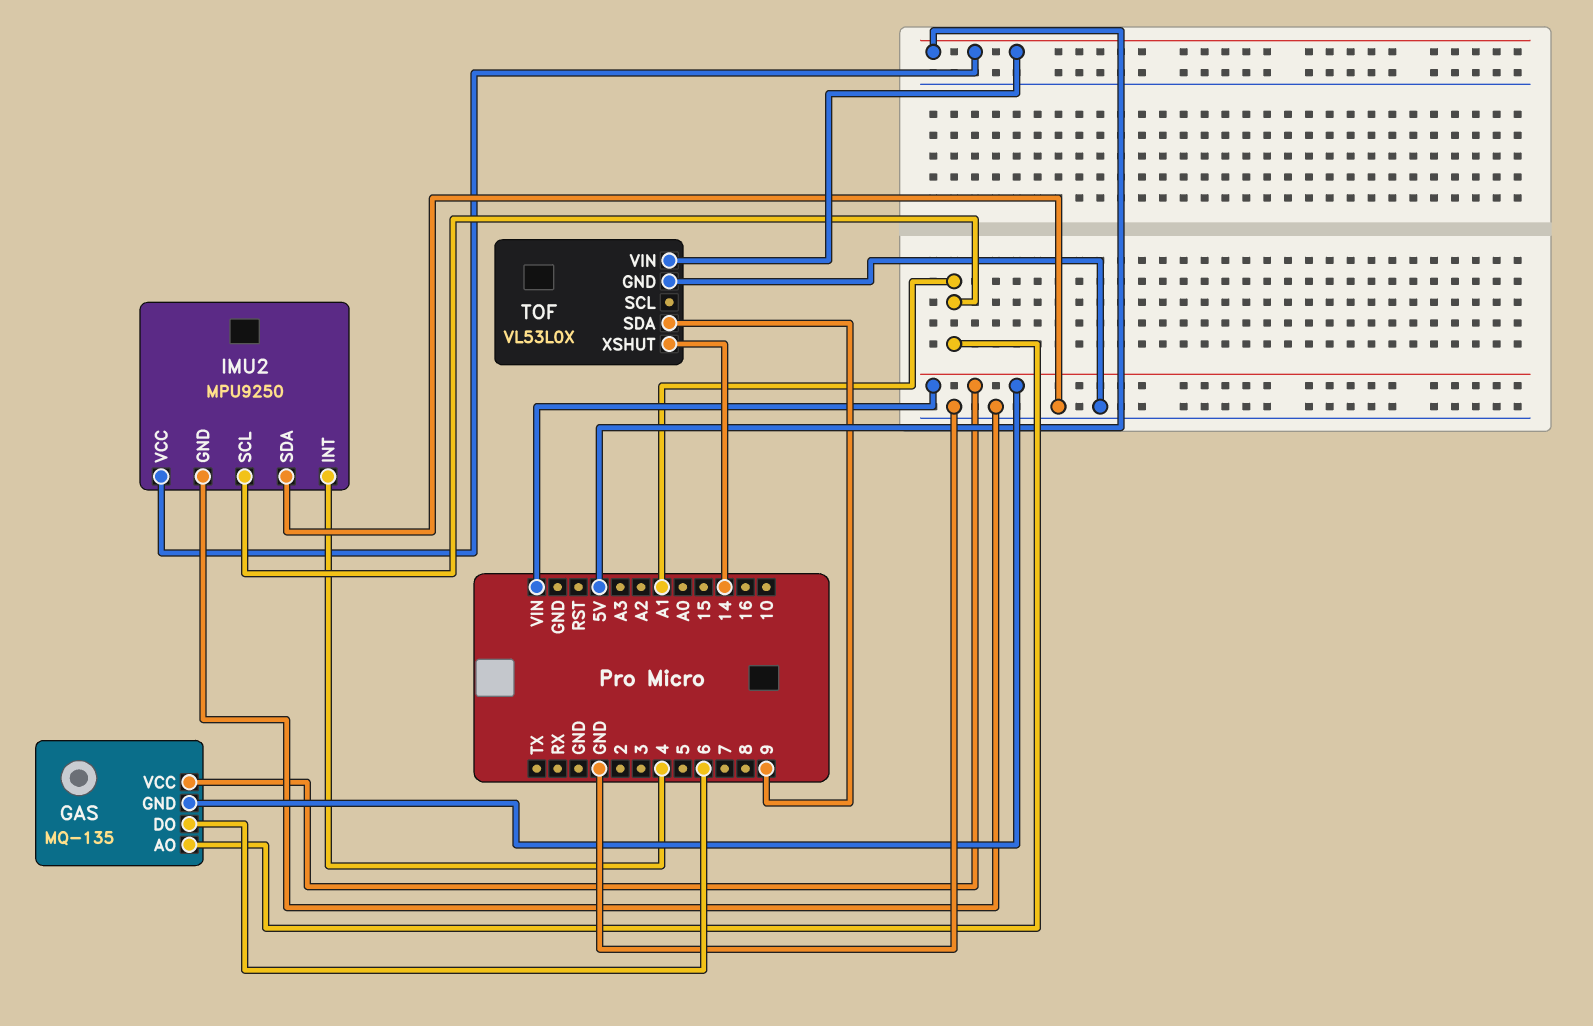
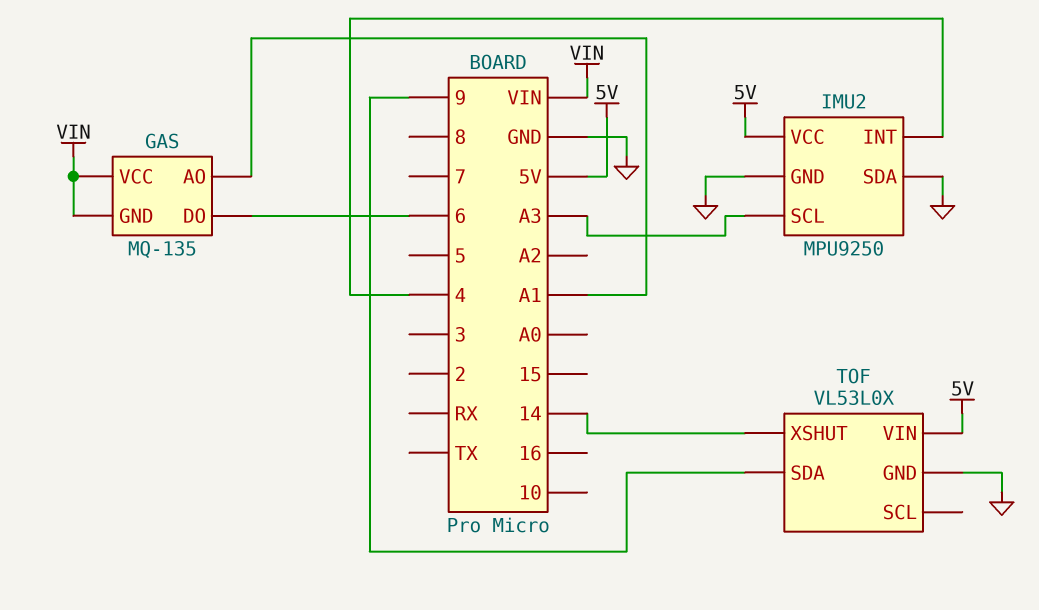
IMU2 pin SCL: A1 -> A3

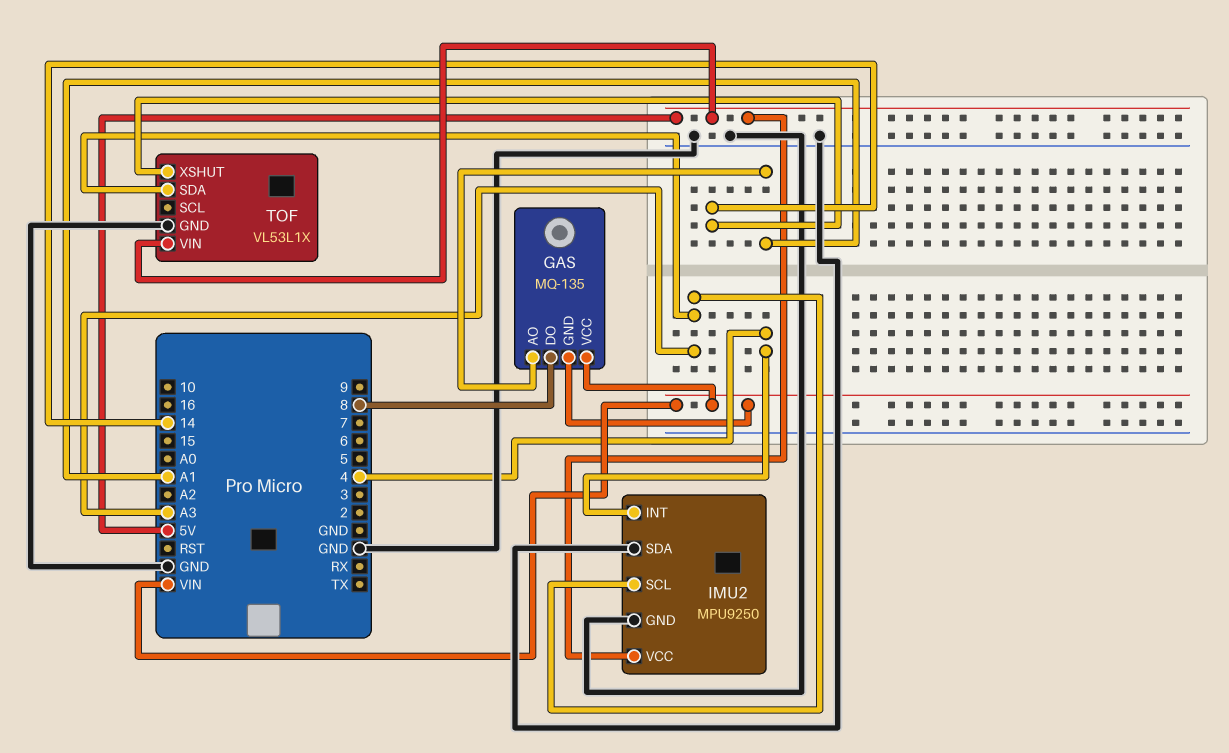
GAS pin DO: 6 -> 8
TOF: VL53L0X -> VL53L1X
TOF pin SDA: 9 -> A3

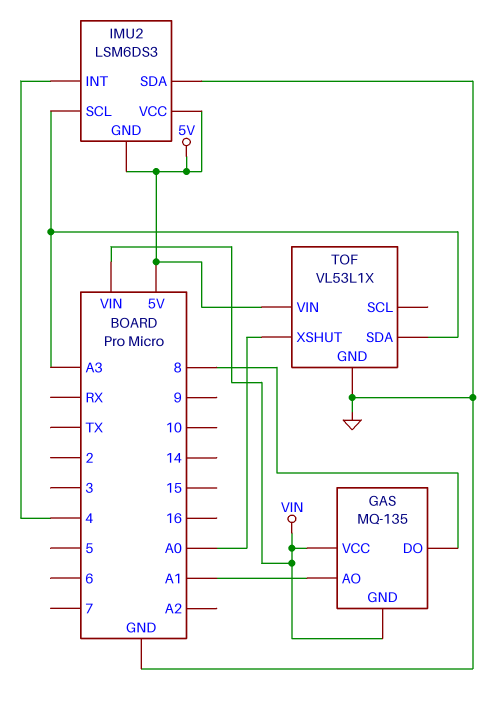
IMU2: MPU9250 -> LSM6DS3
IMU2 pin GND: GND -> 5V
TOF pin XSHUT: 14 -> A0

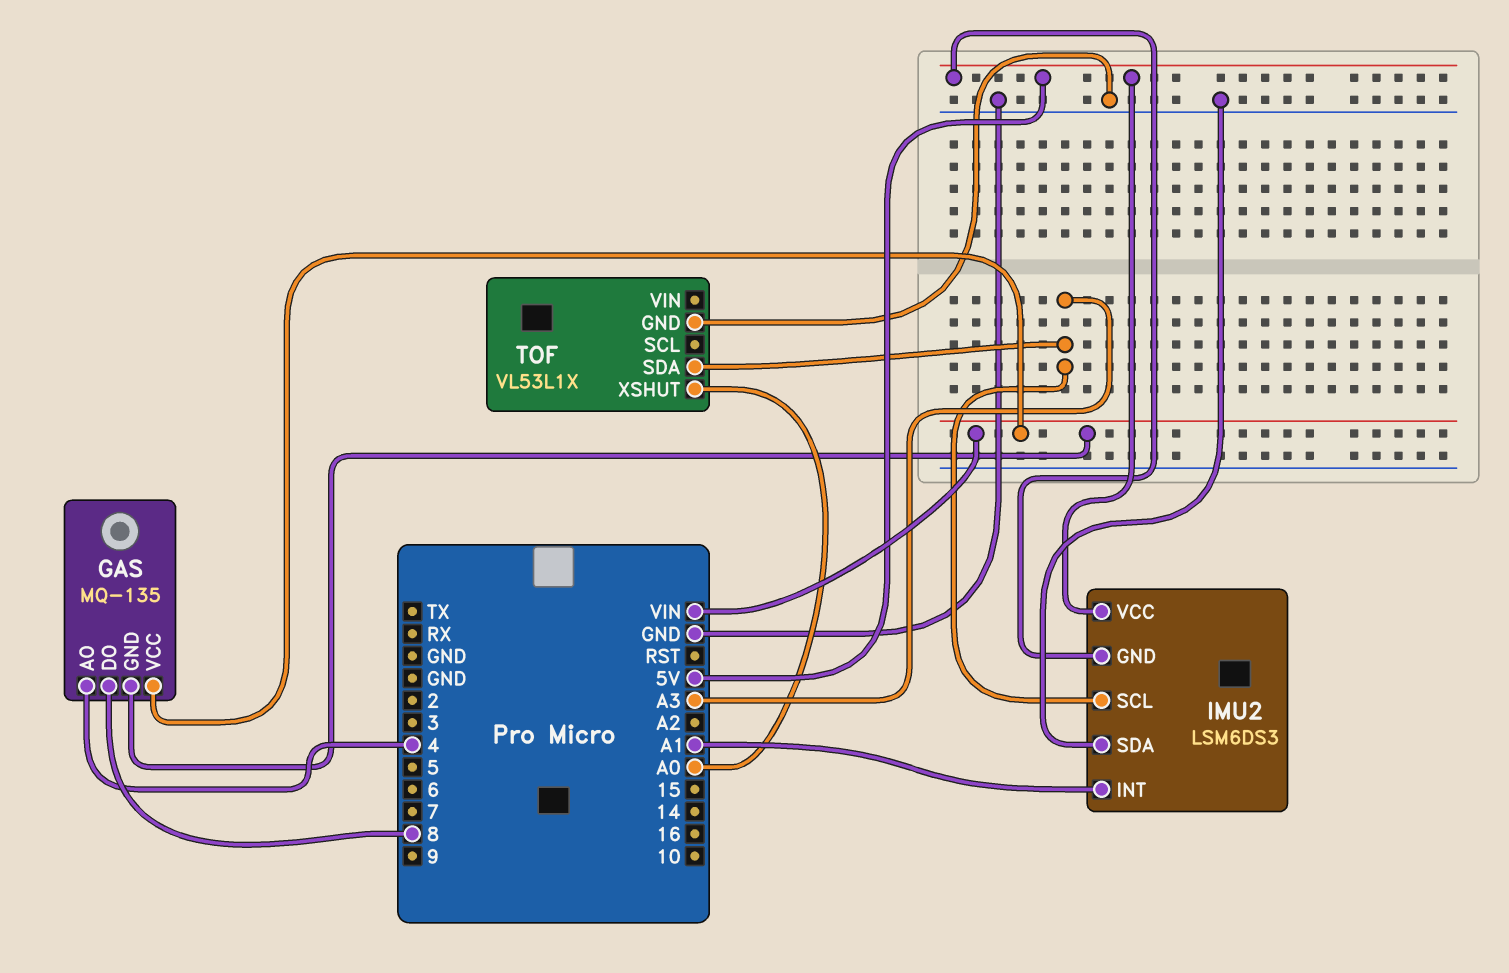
GAS pin AO: A1 -> 4
IMU2 pin INT: 4 -> A1
TOF pin VIN: 5V -> none

